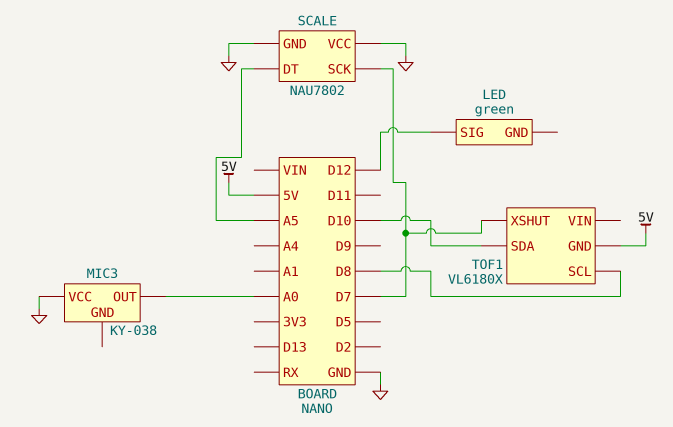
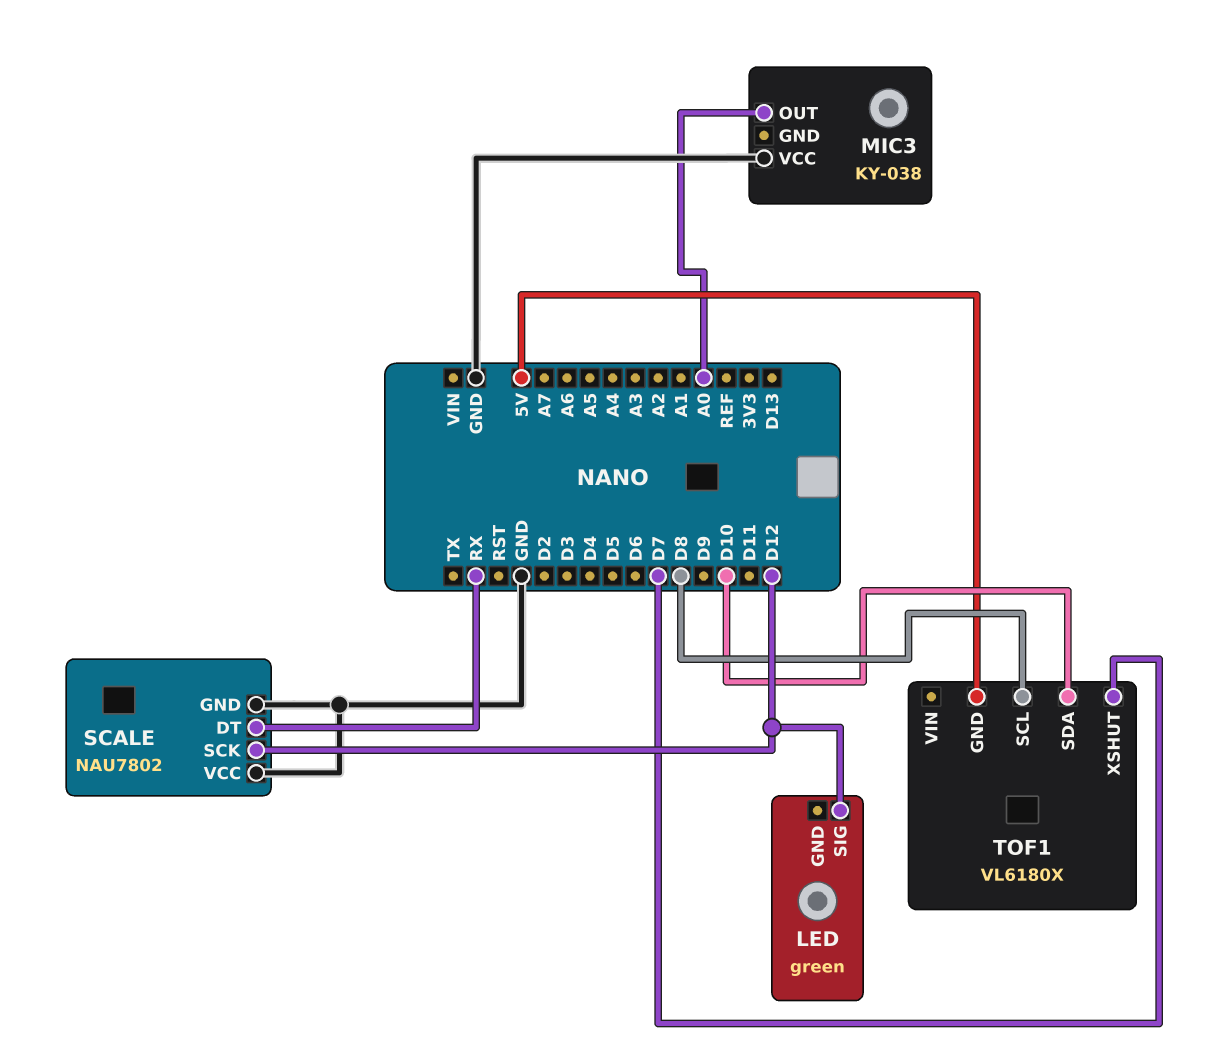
SCALE pin DT: A5 -> RX
SCALE pin SCK: D7 -> D12

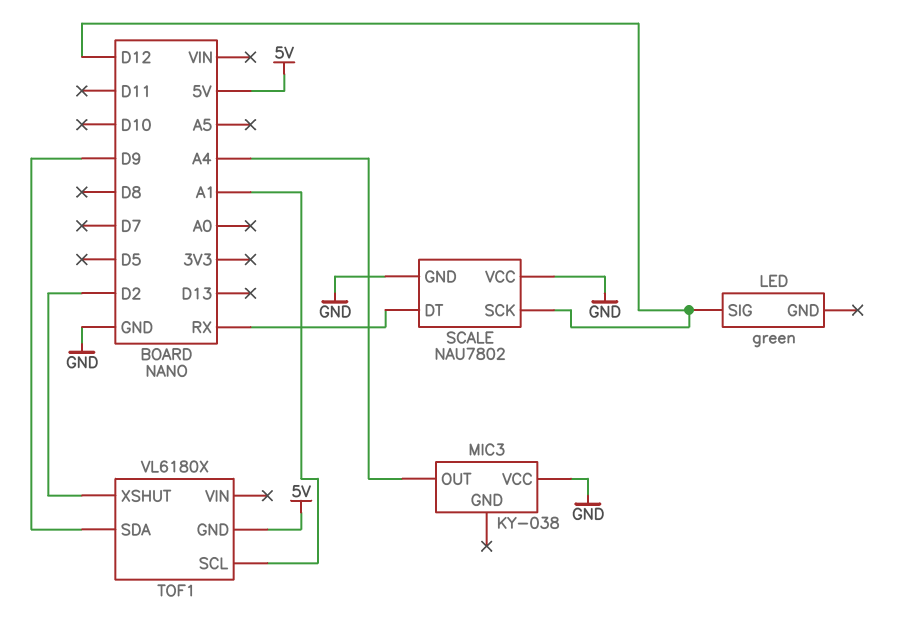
MIC3 pin OUT: A0 -> A4
TOF1 pin SCL: D8 -> A1
TOF1 pin SDA: D10 -> D9
TOF1 pin XSHUT: D7 -> D2

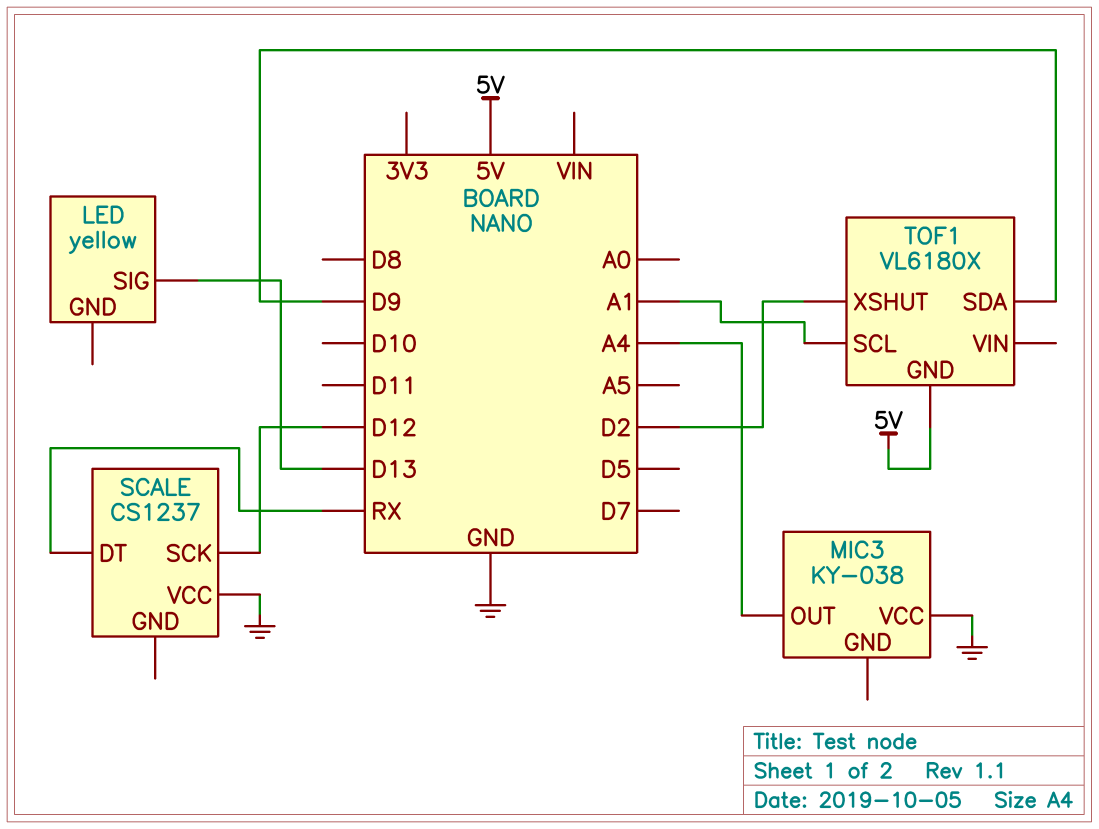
LED: green -> yellow
LED pin SIG: D12 -> D13
SCALE: NAU7802 -> CS1237
SCALE pin GND: GND -> none

